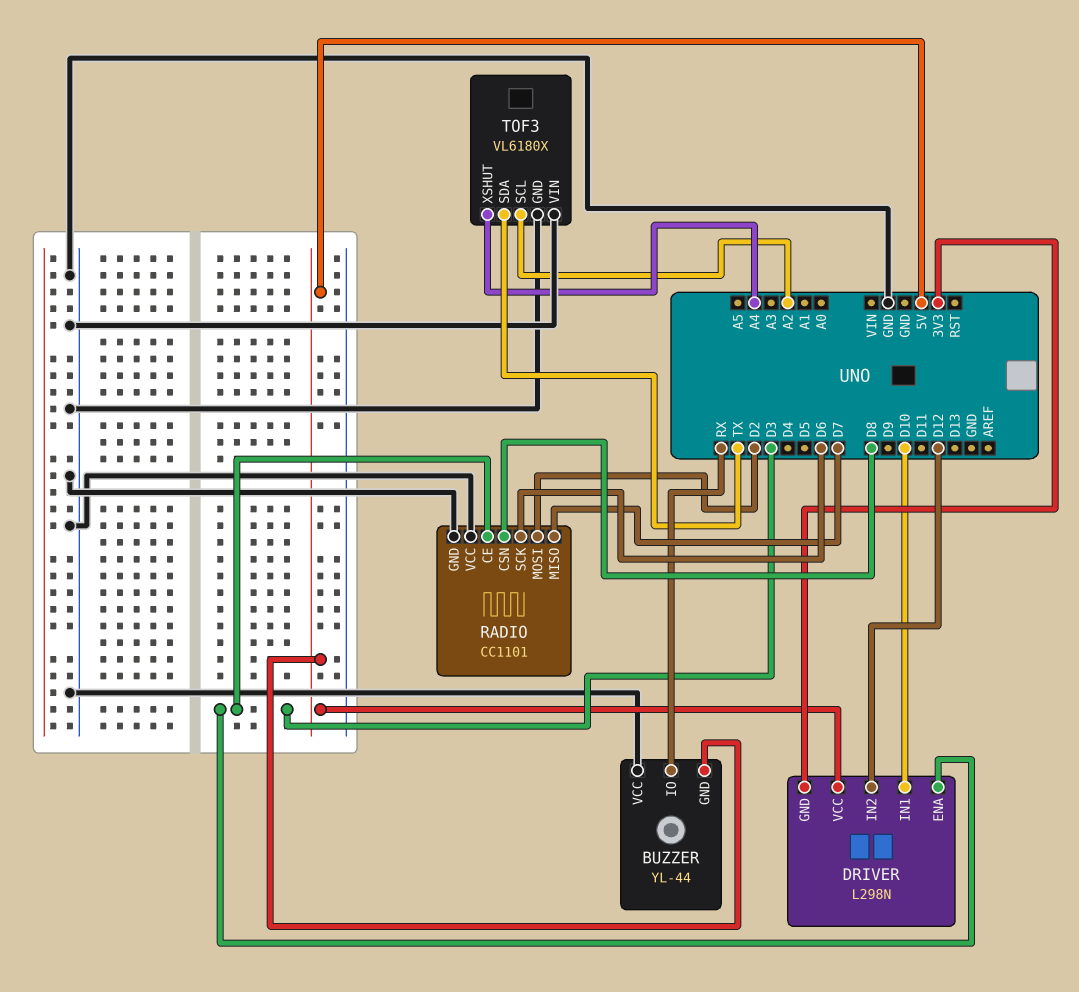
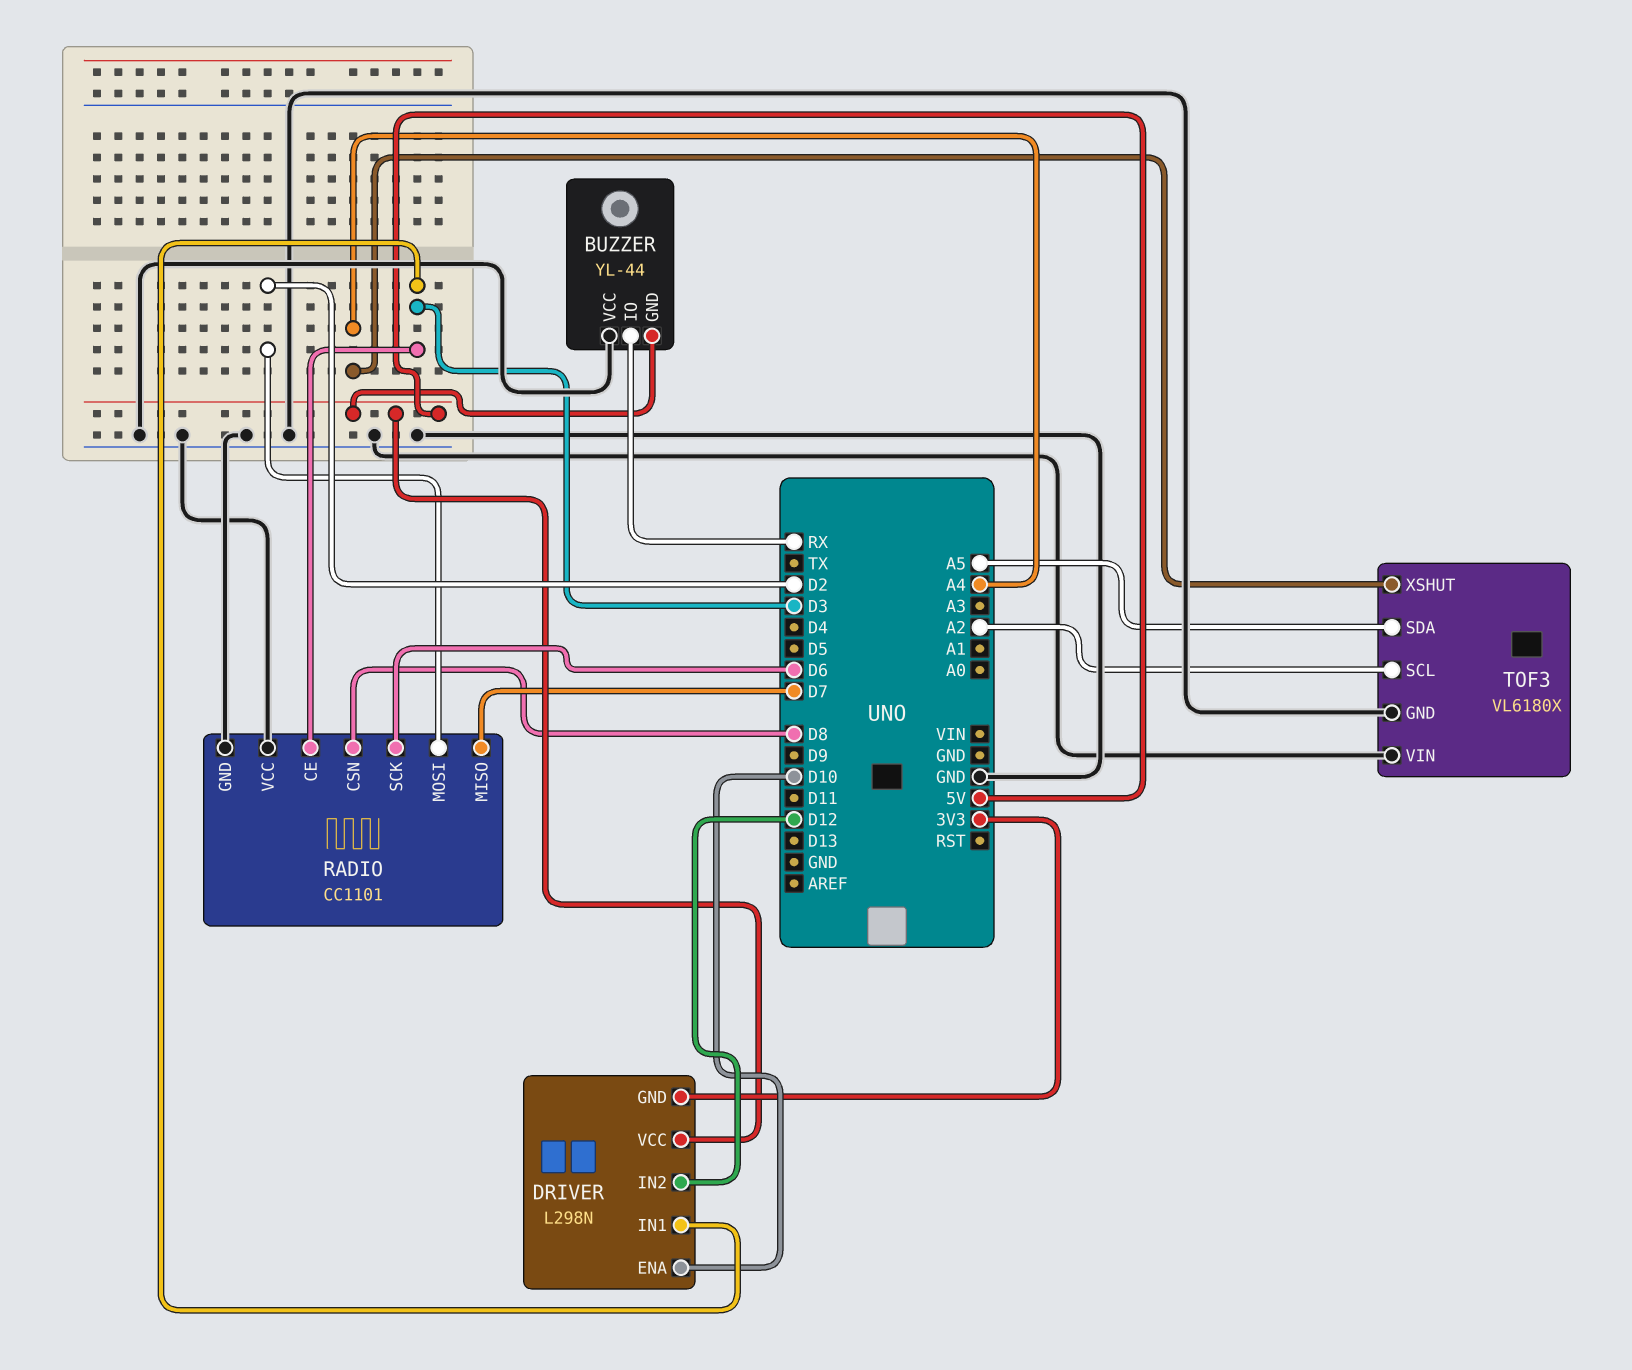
DRIVER pin ENA: D3 -> D10
DRIVER pin IN1: D10 -> D3
TOF3 pin SDA: TX -> A5

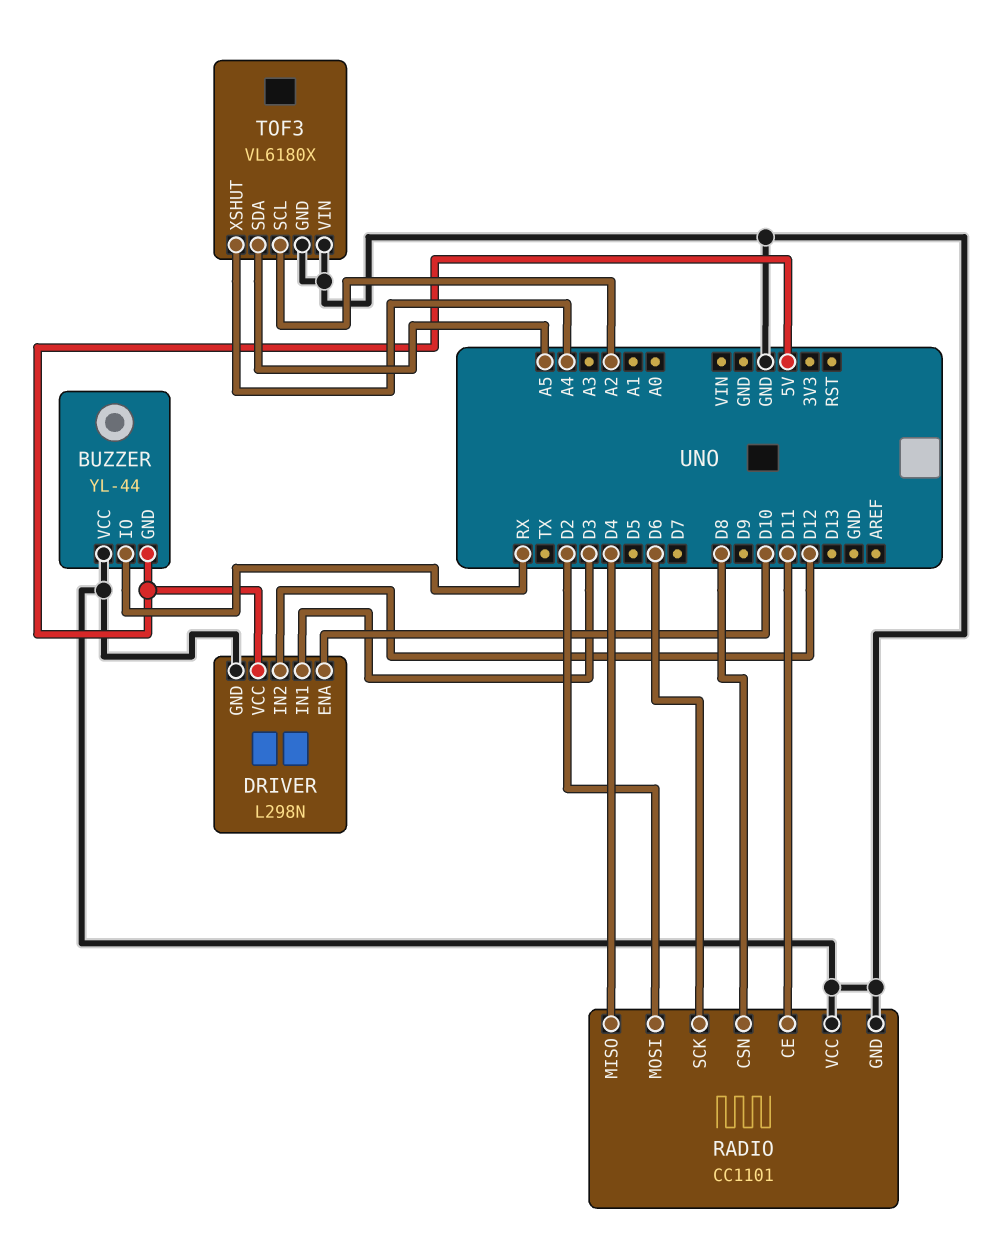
DRIVER pin GND: 3V3 -> GND
RADIO pin CE: D3 -> D11
RADIO pin MISO: D7 -> D4

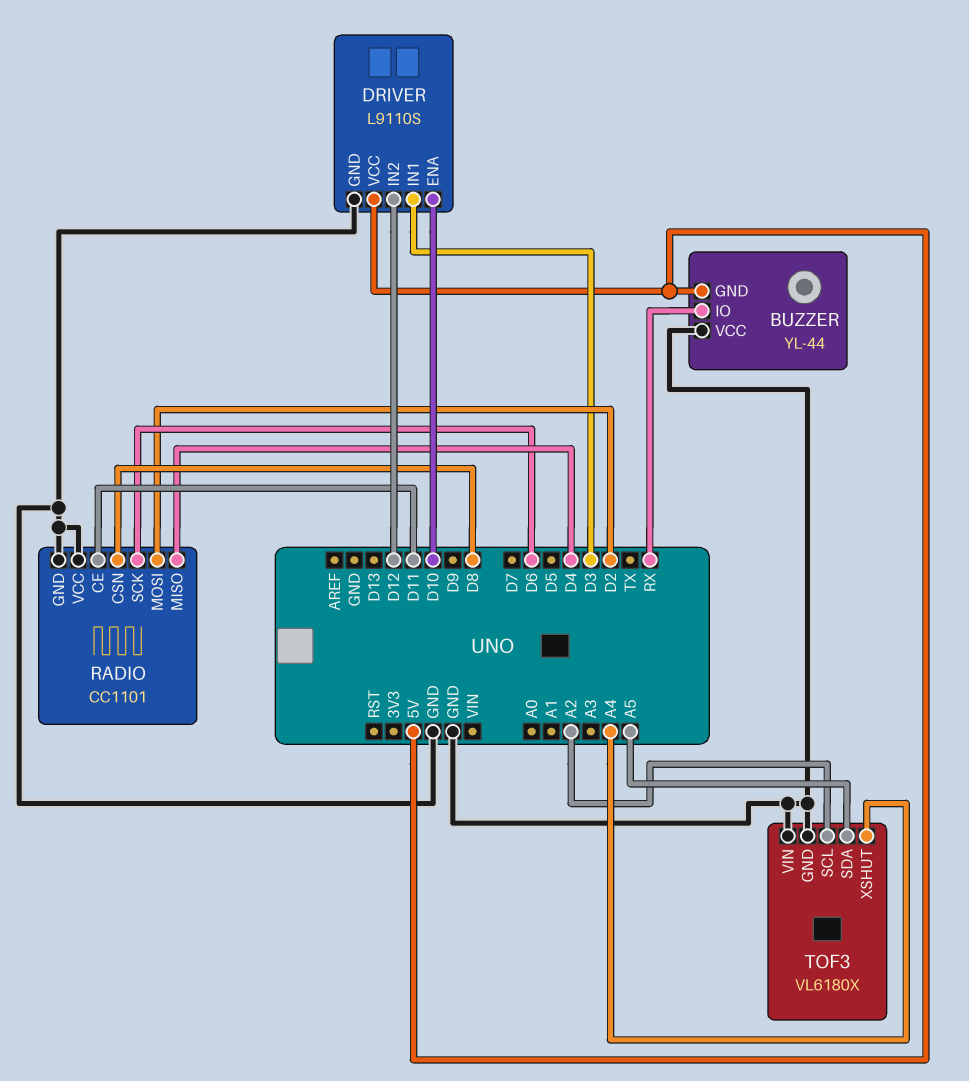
DRIVER: L298N -> L9110S

